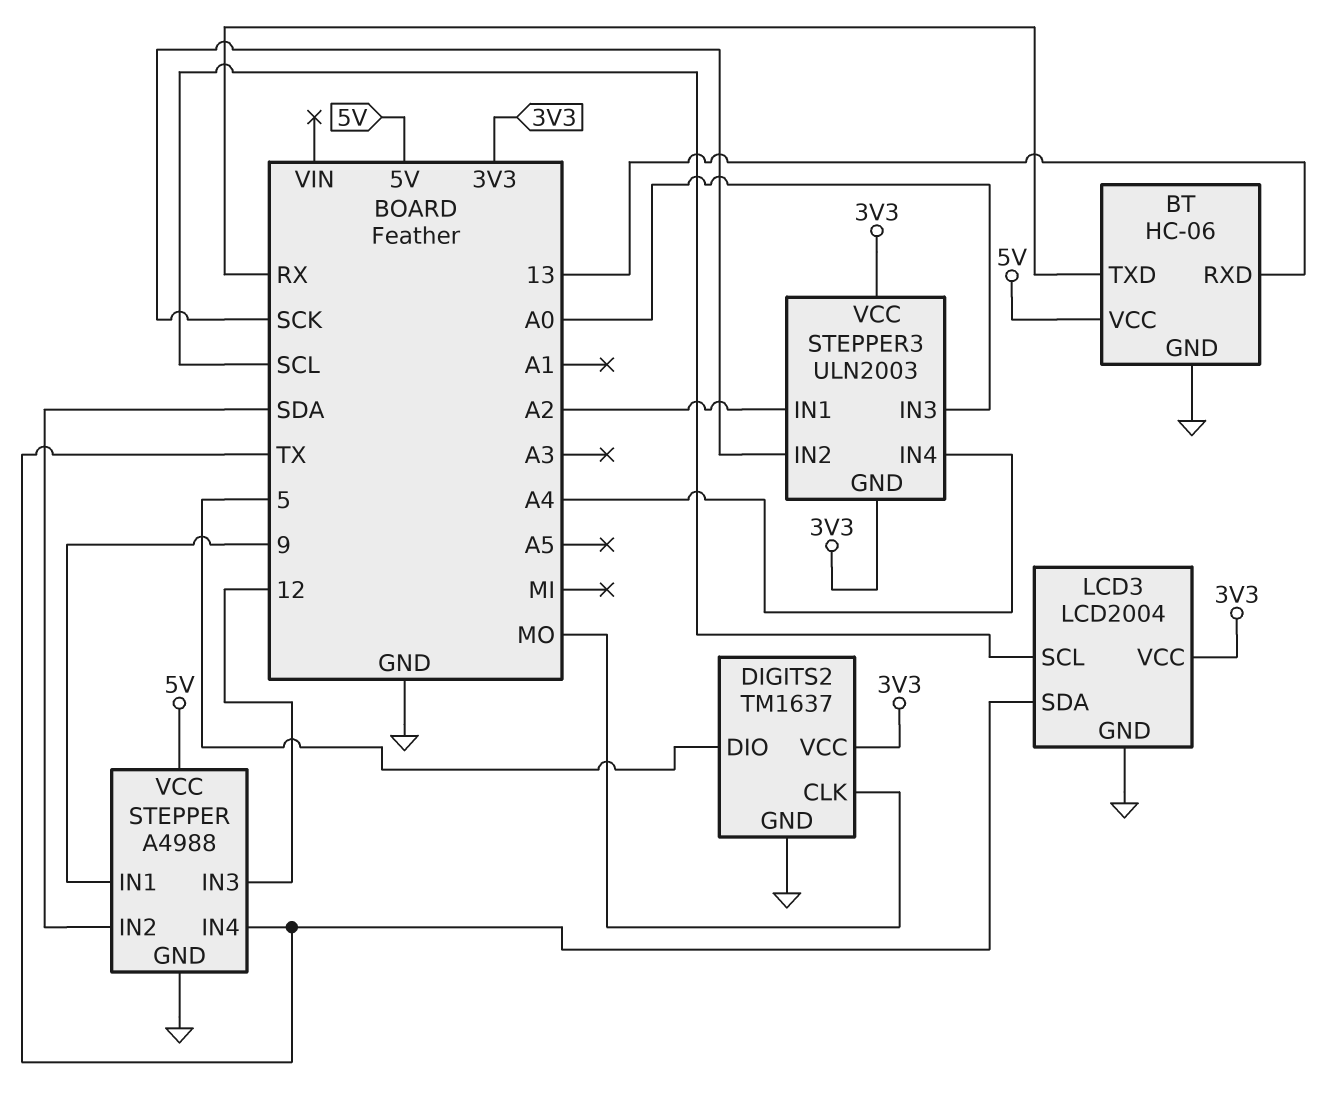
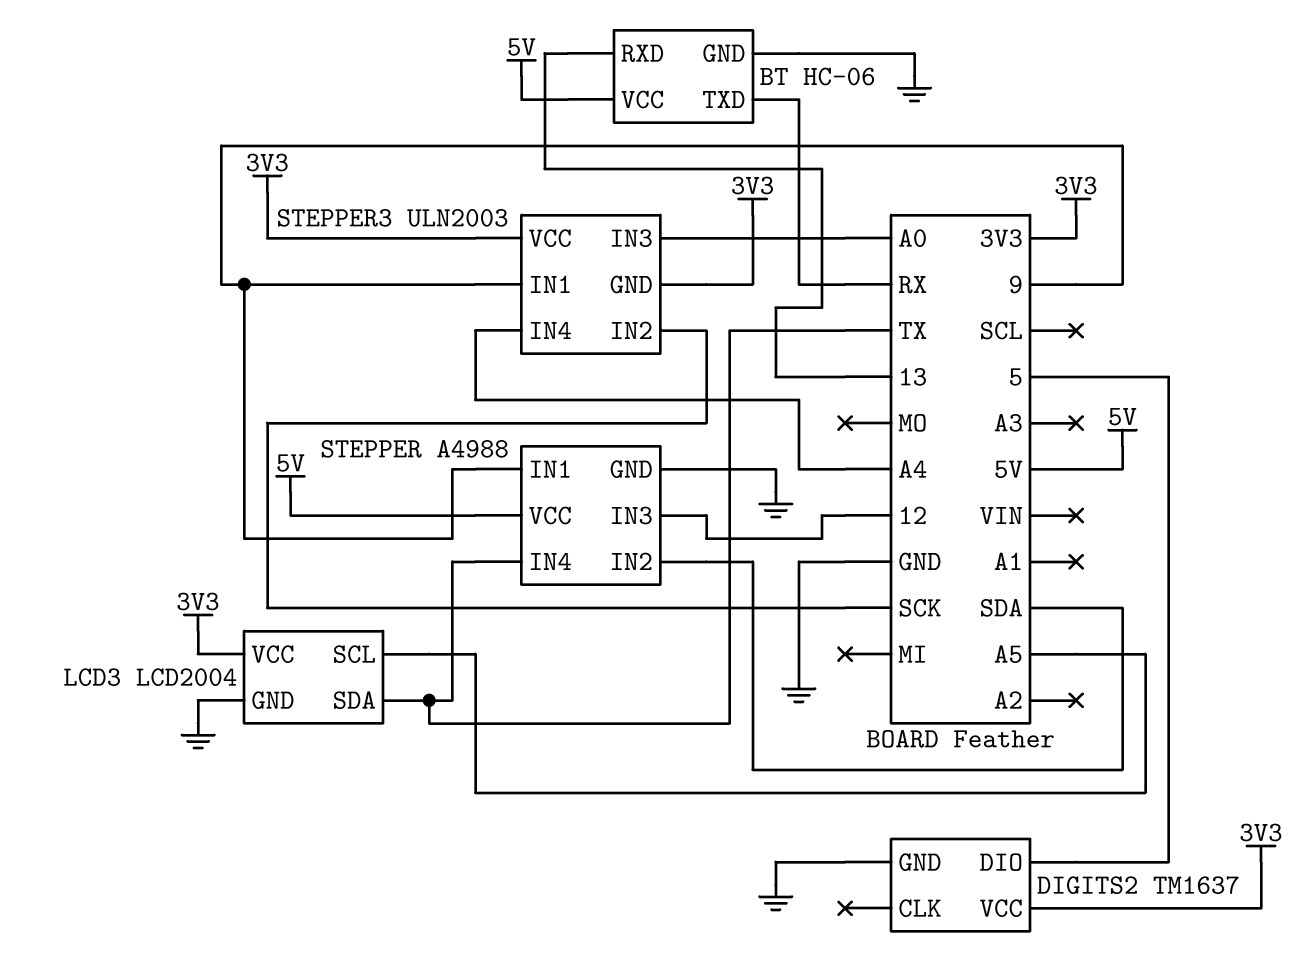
DIGITS2 pin CLK: MO -> none
LCD3 pin SCL: SCL -> A5
STEPPER3 pin IN1: A2 -> 9

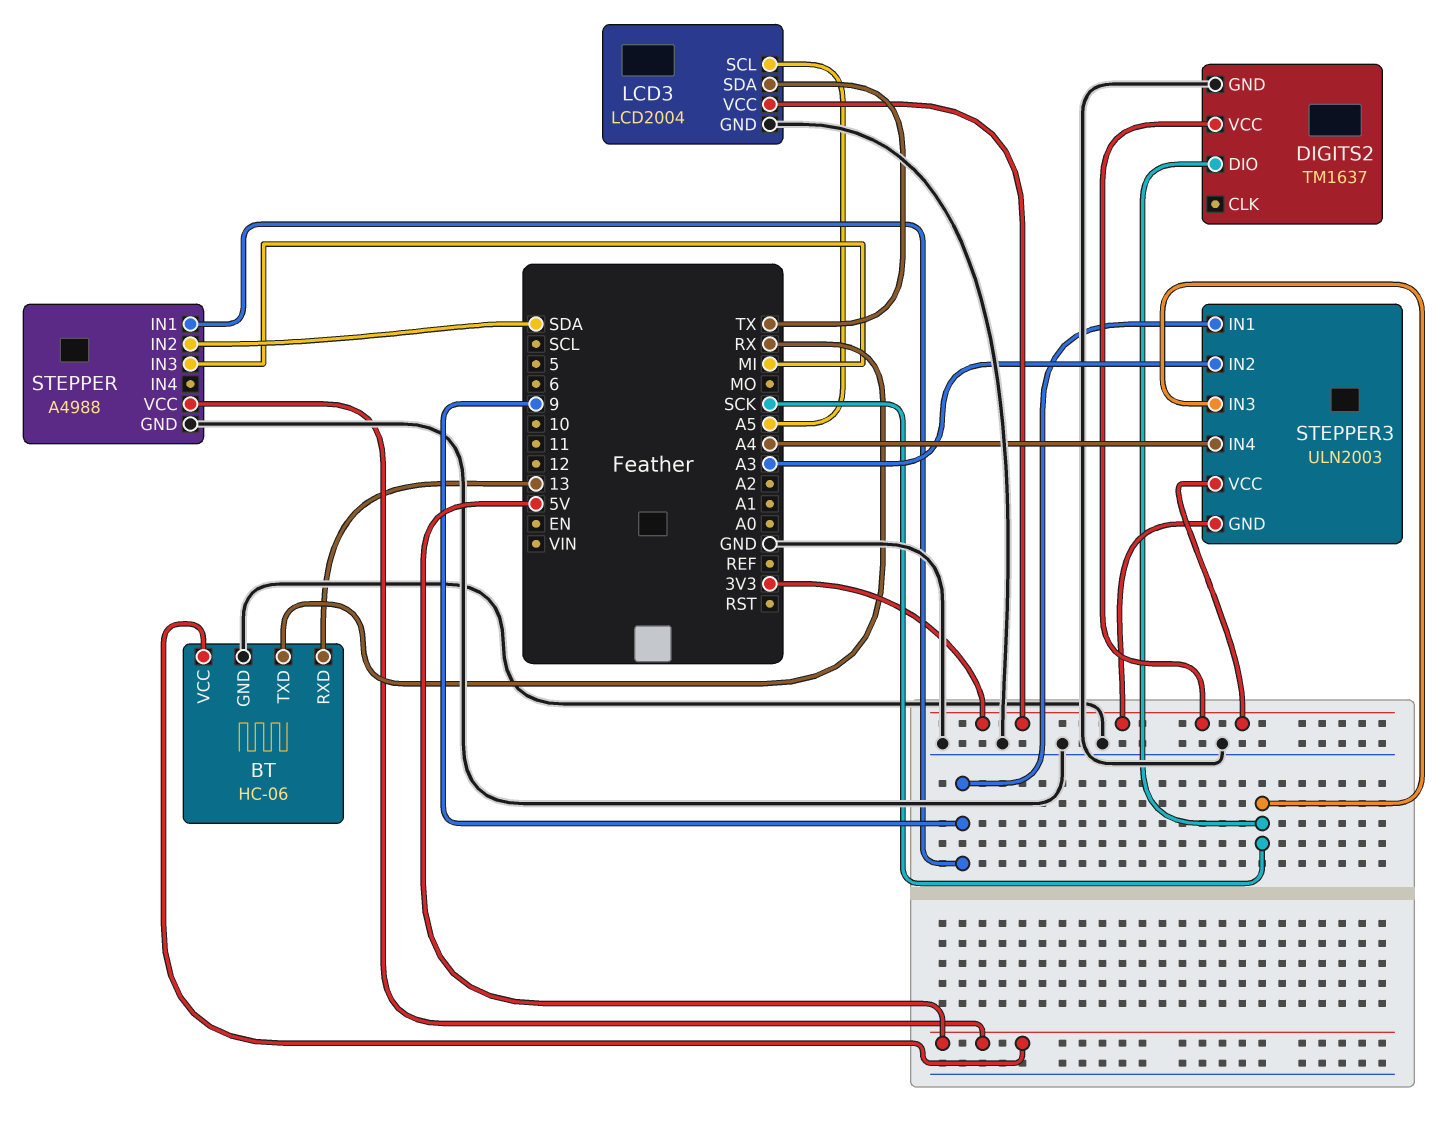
DIGITS2 pin DIO: 5 -> SCK
STEPPER pin IN3: 12 -> MI
STEPPER pin IN4: TX -> none
STEPPER3 pin IN2: SCK -> A3
STEPPER3 pin IN3: A0 -> SCK

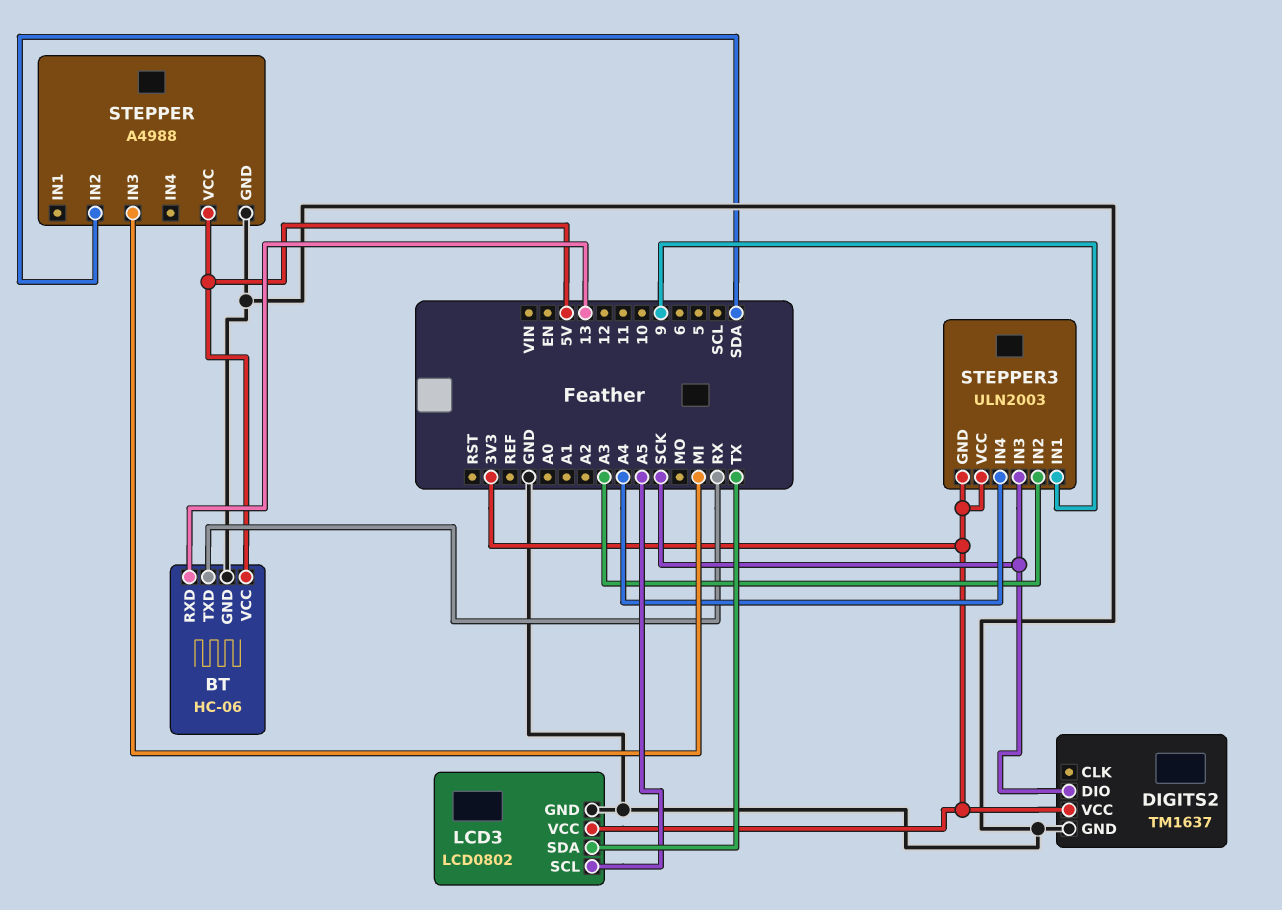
LCD3: LCD2004 -> LCD0802
STEPPER pin IN1: 9 -> none

